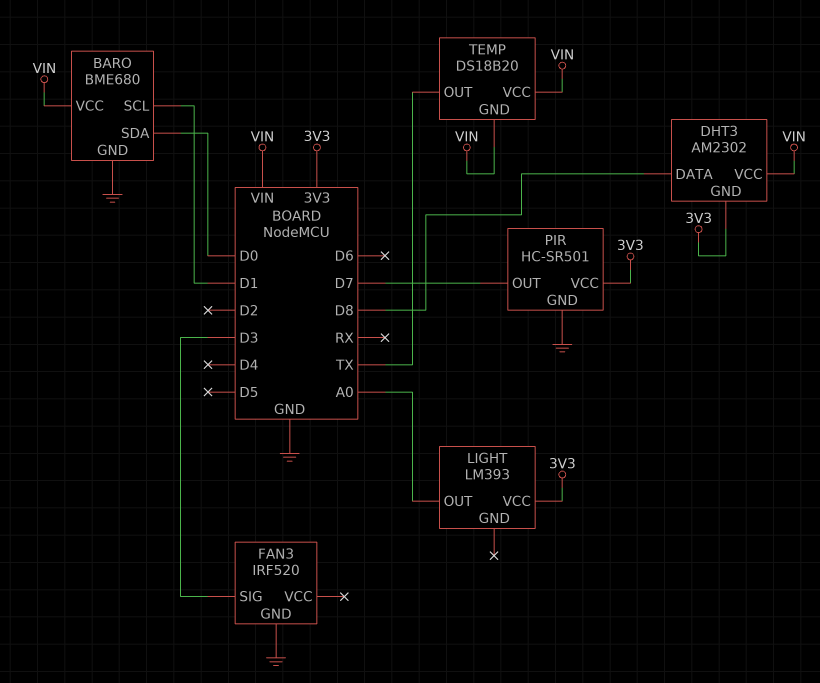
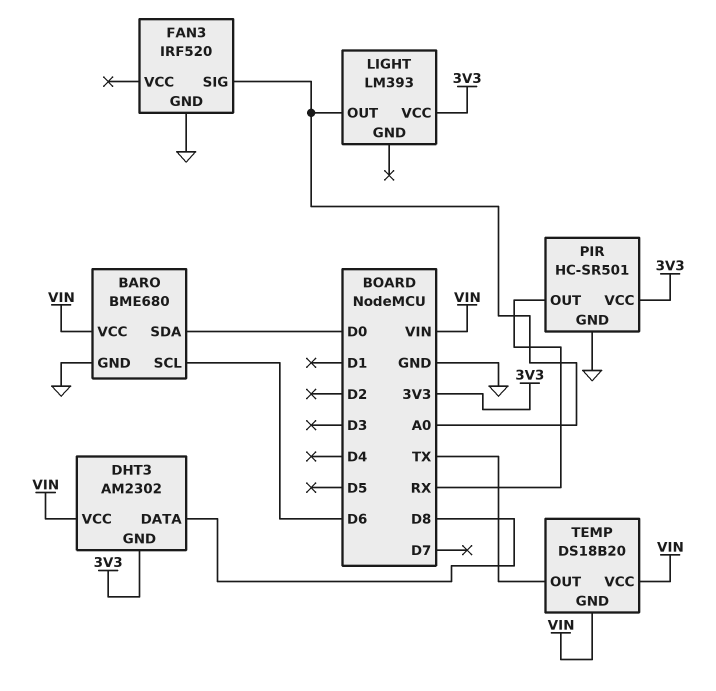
BARO pin SCL: D1 -> D6
FAN3 pin SIG: D3 -> A0
PIR pin OUT: D7 -> RX

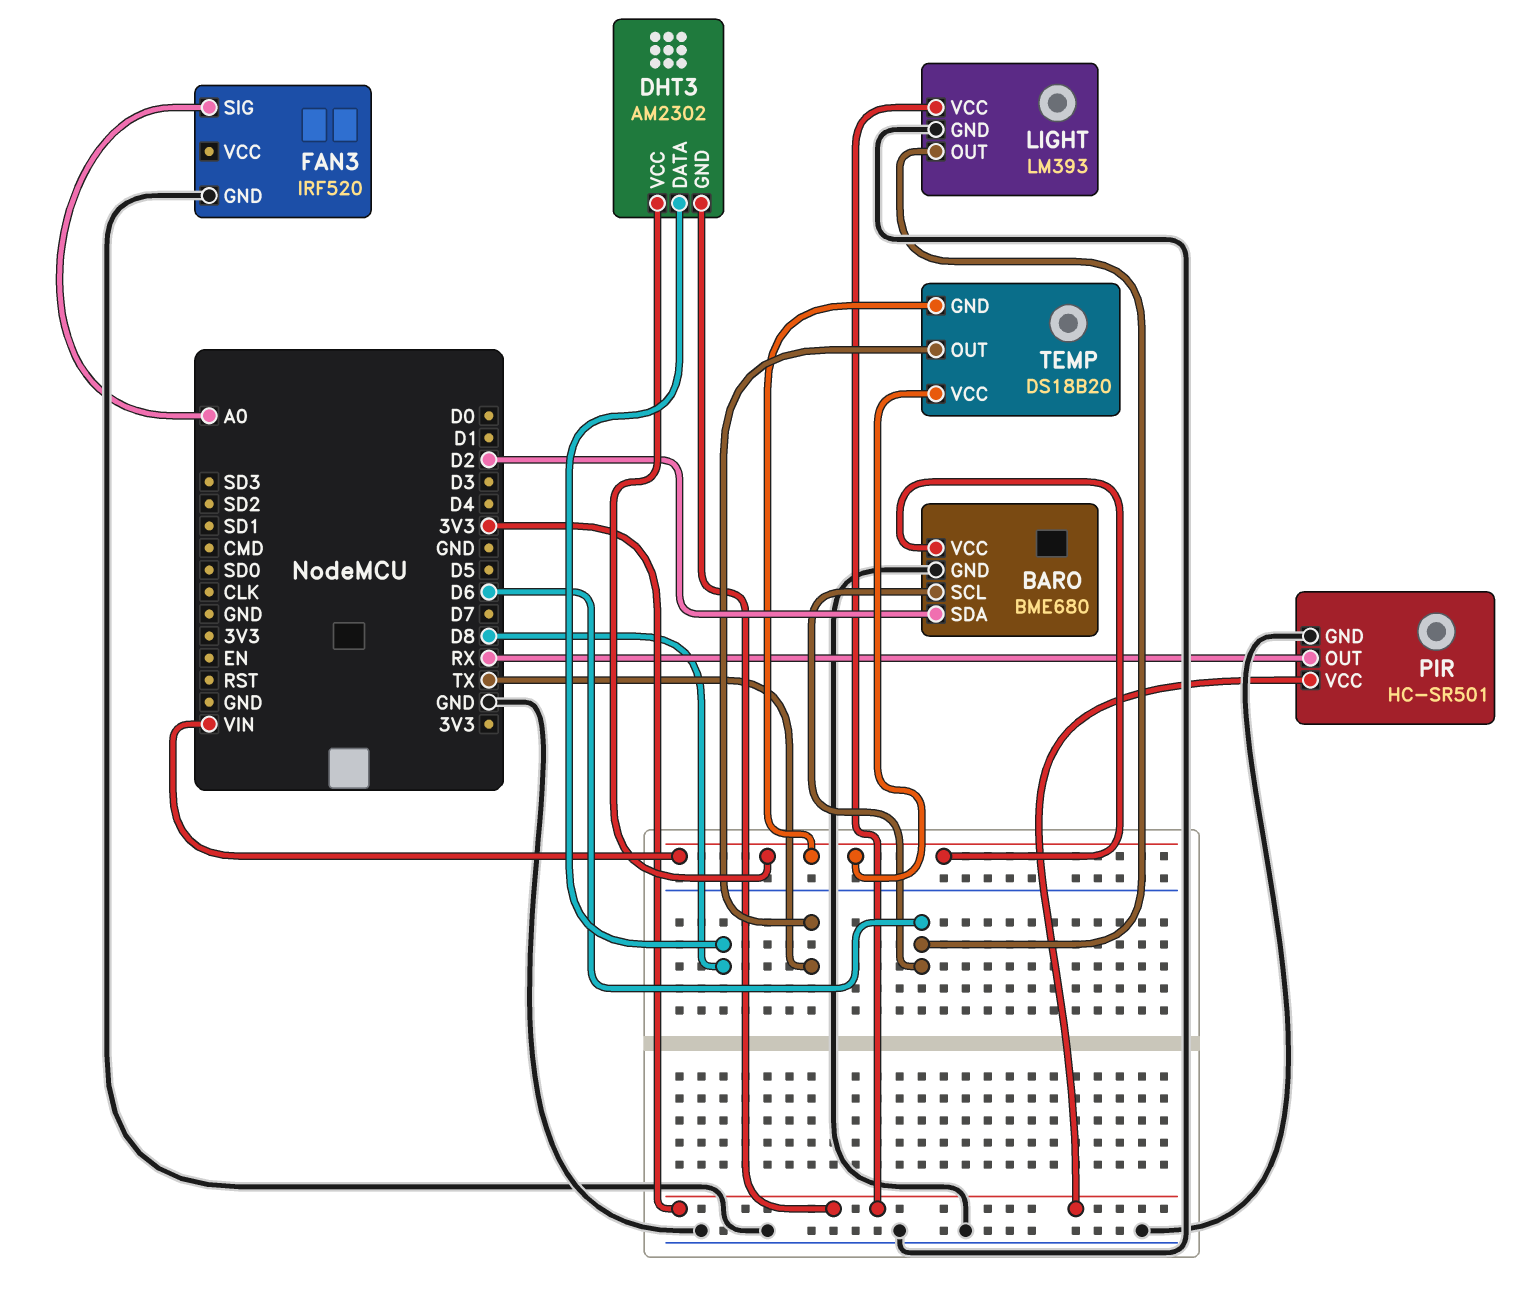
BARO pin SDA: D0 -> D2
LIGHT pin GND: none -> GND
LIGHT pin OUT: A0 -> D6

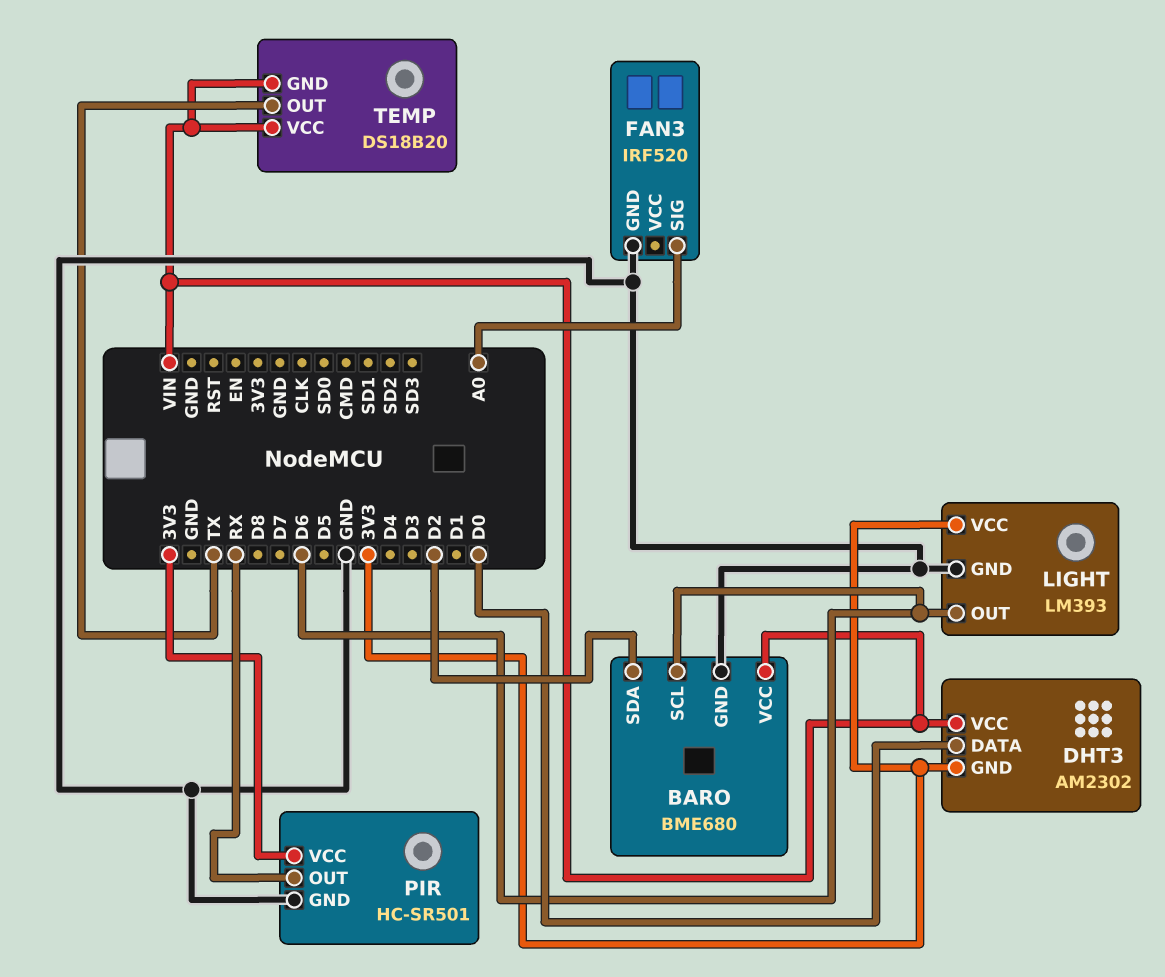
DHT3 pin DATA: D8 -> D0

